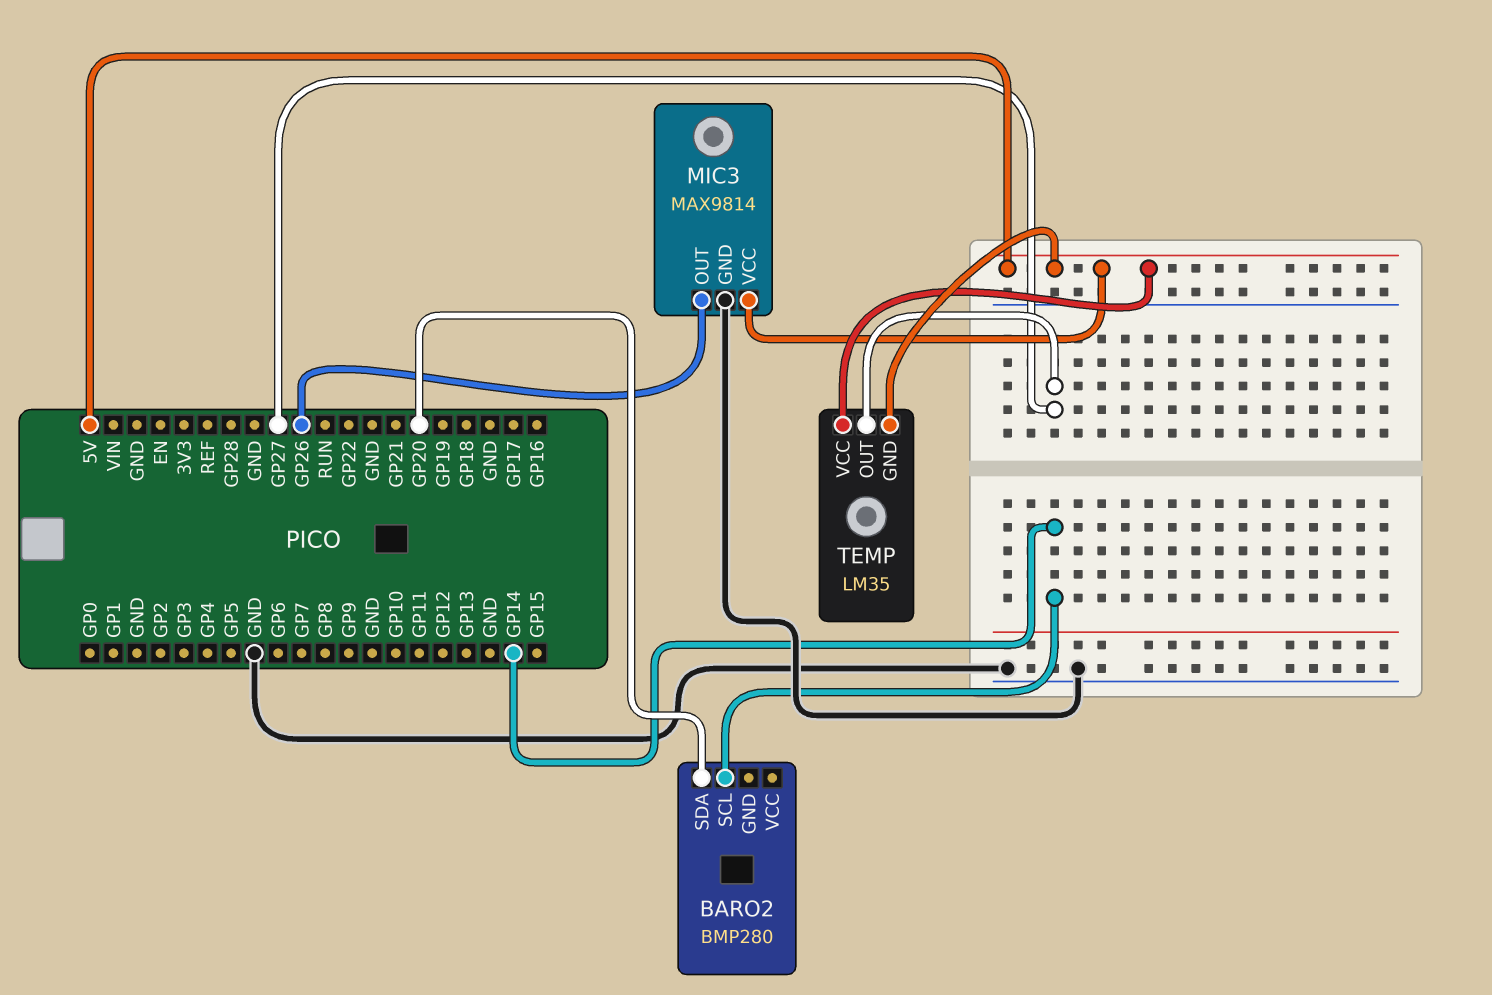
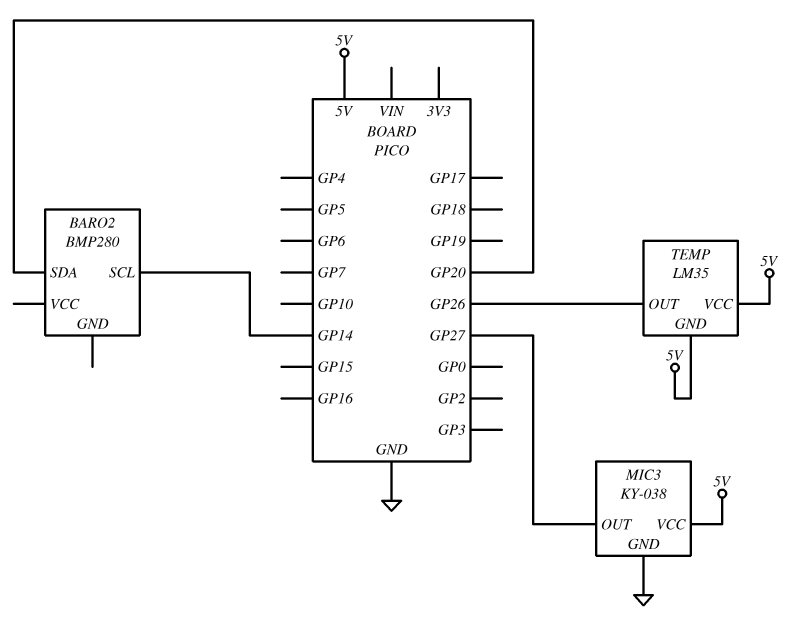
MIC3: MAX9814 -> KY-038
MIC3 pin OUT: GP26 -> GP27
TEMP pin OUT: GP27 -> GP26

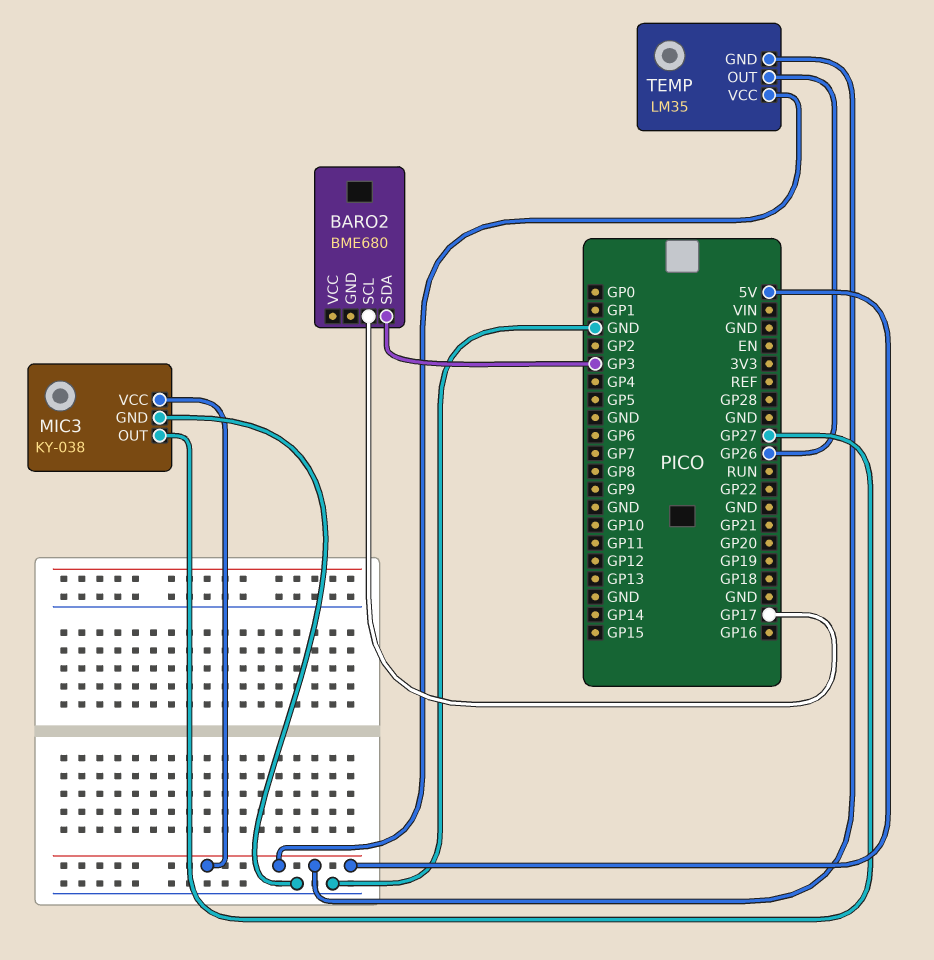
BARO2: BMP280 -> BME680
BARO2 pin SCL: GP14 -> GP17
BARO2 pin SDA: GP20 -> GP3

